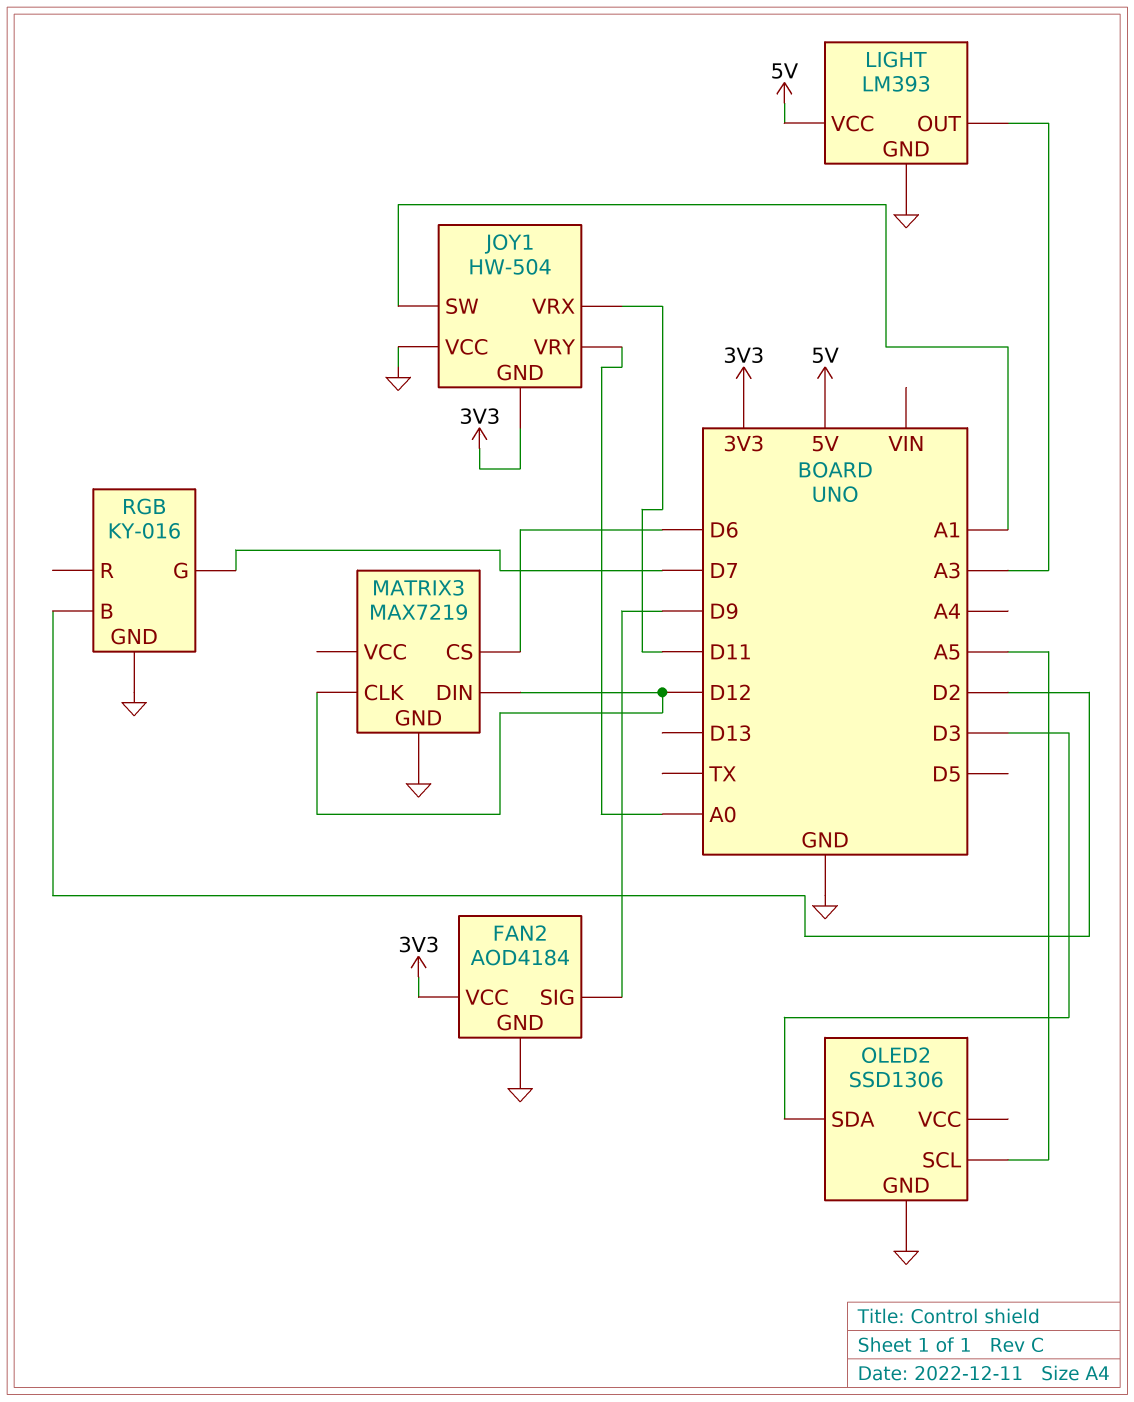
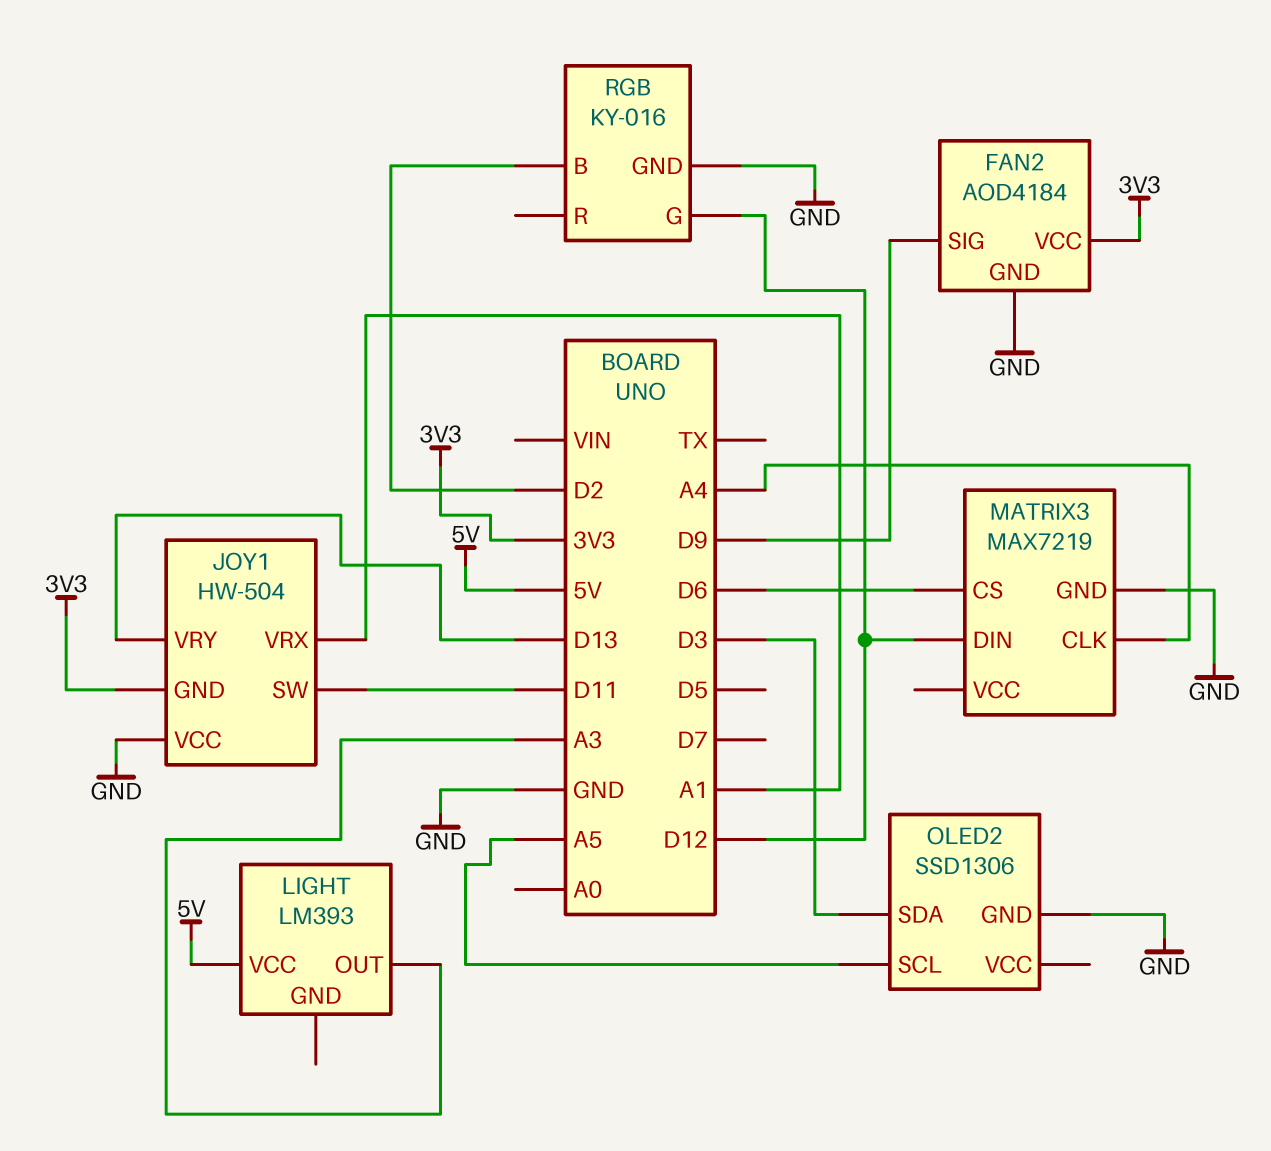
JOY1 pin SW: A1 -> D11
JOY1 pin VRX: D11 -> A1
JOY1 pin VRY: A0 -> D13
LIGHT pin GND: GND -> none
MATRIX3 pin CLK: D12 -> A4
RGB pin G: D7 -> D12

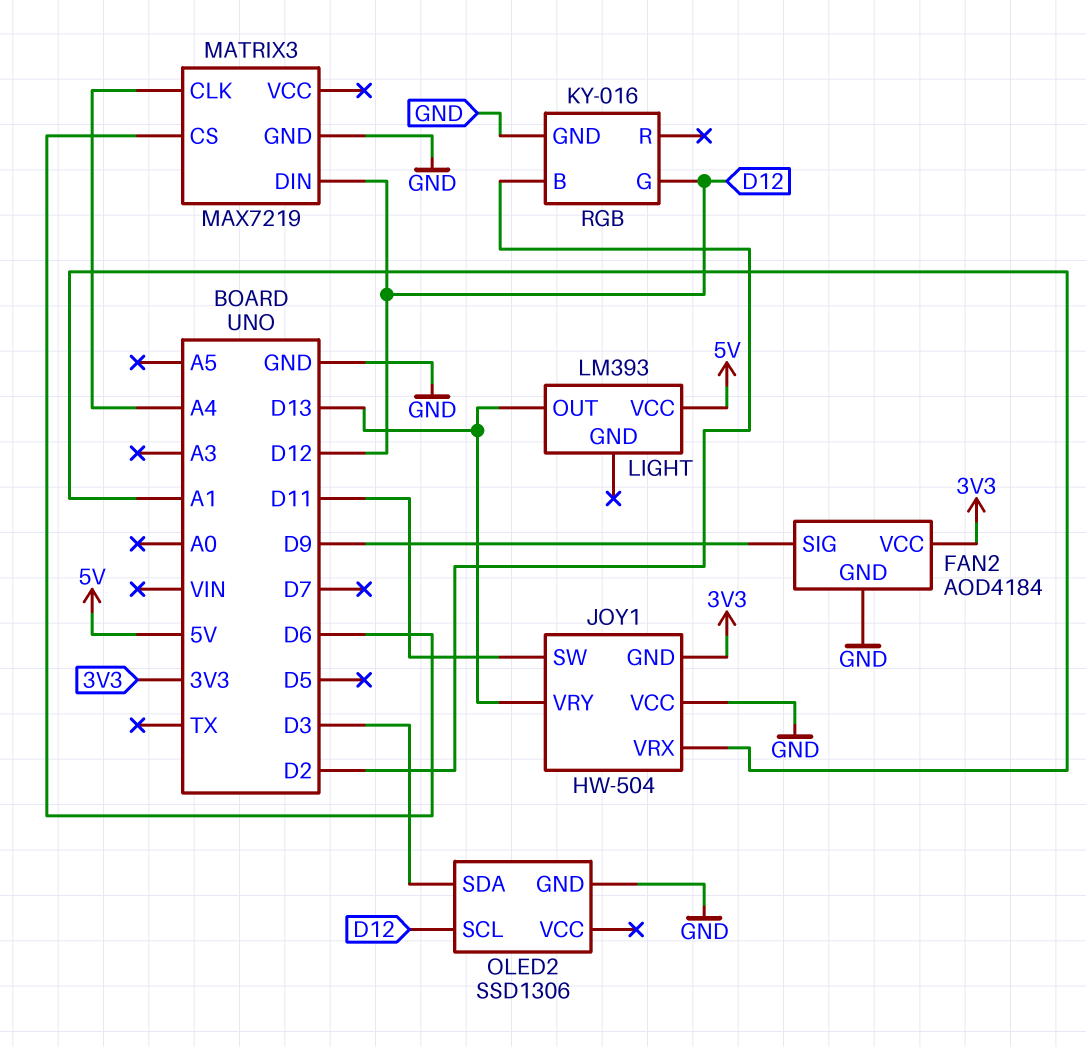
LIGHT pin OUT: A3 -> D13
OLED2 pin SCL: A5 -> D12

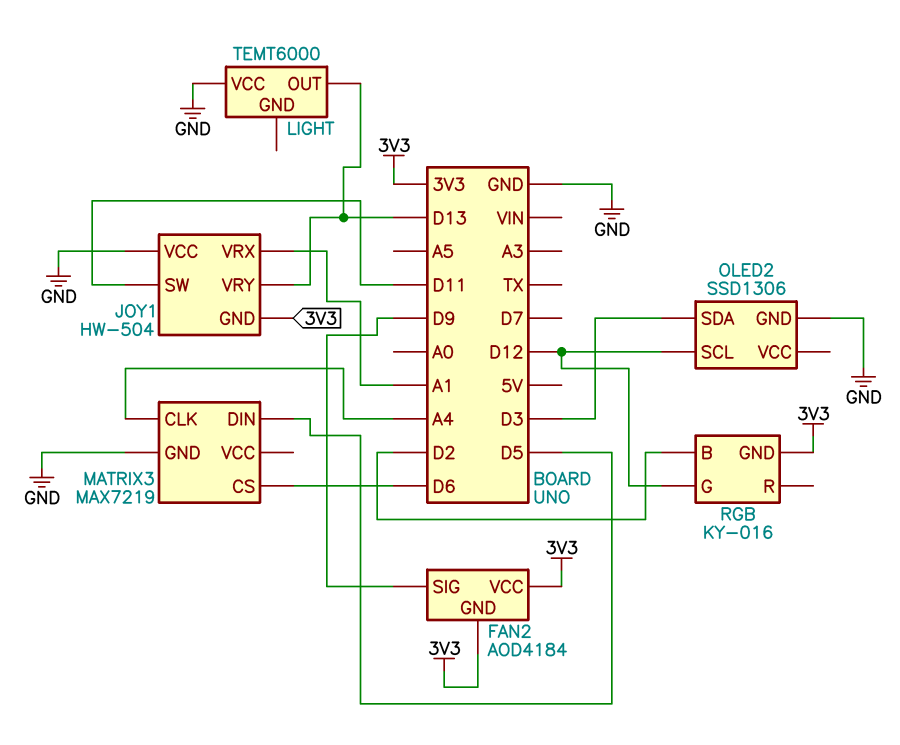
FAN2 pin GND: GND -> 3V3
LIGHT: LM393 -> TEMT6000
LIGHT pin VCC: 5V -> GND
MATRIX3 pin DIN: D12 -> D5
RGB pin GND: GND -> 3V3

